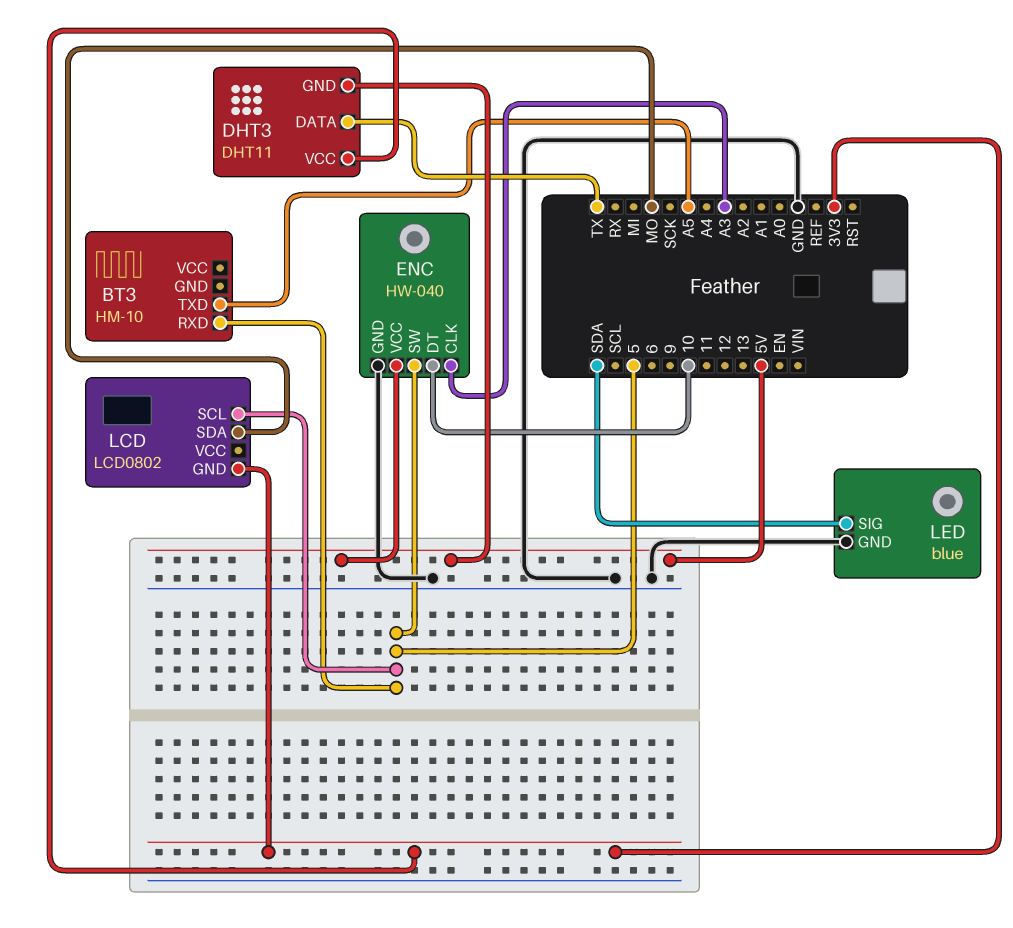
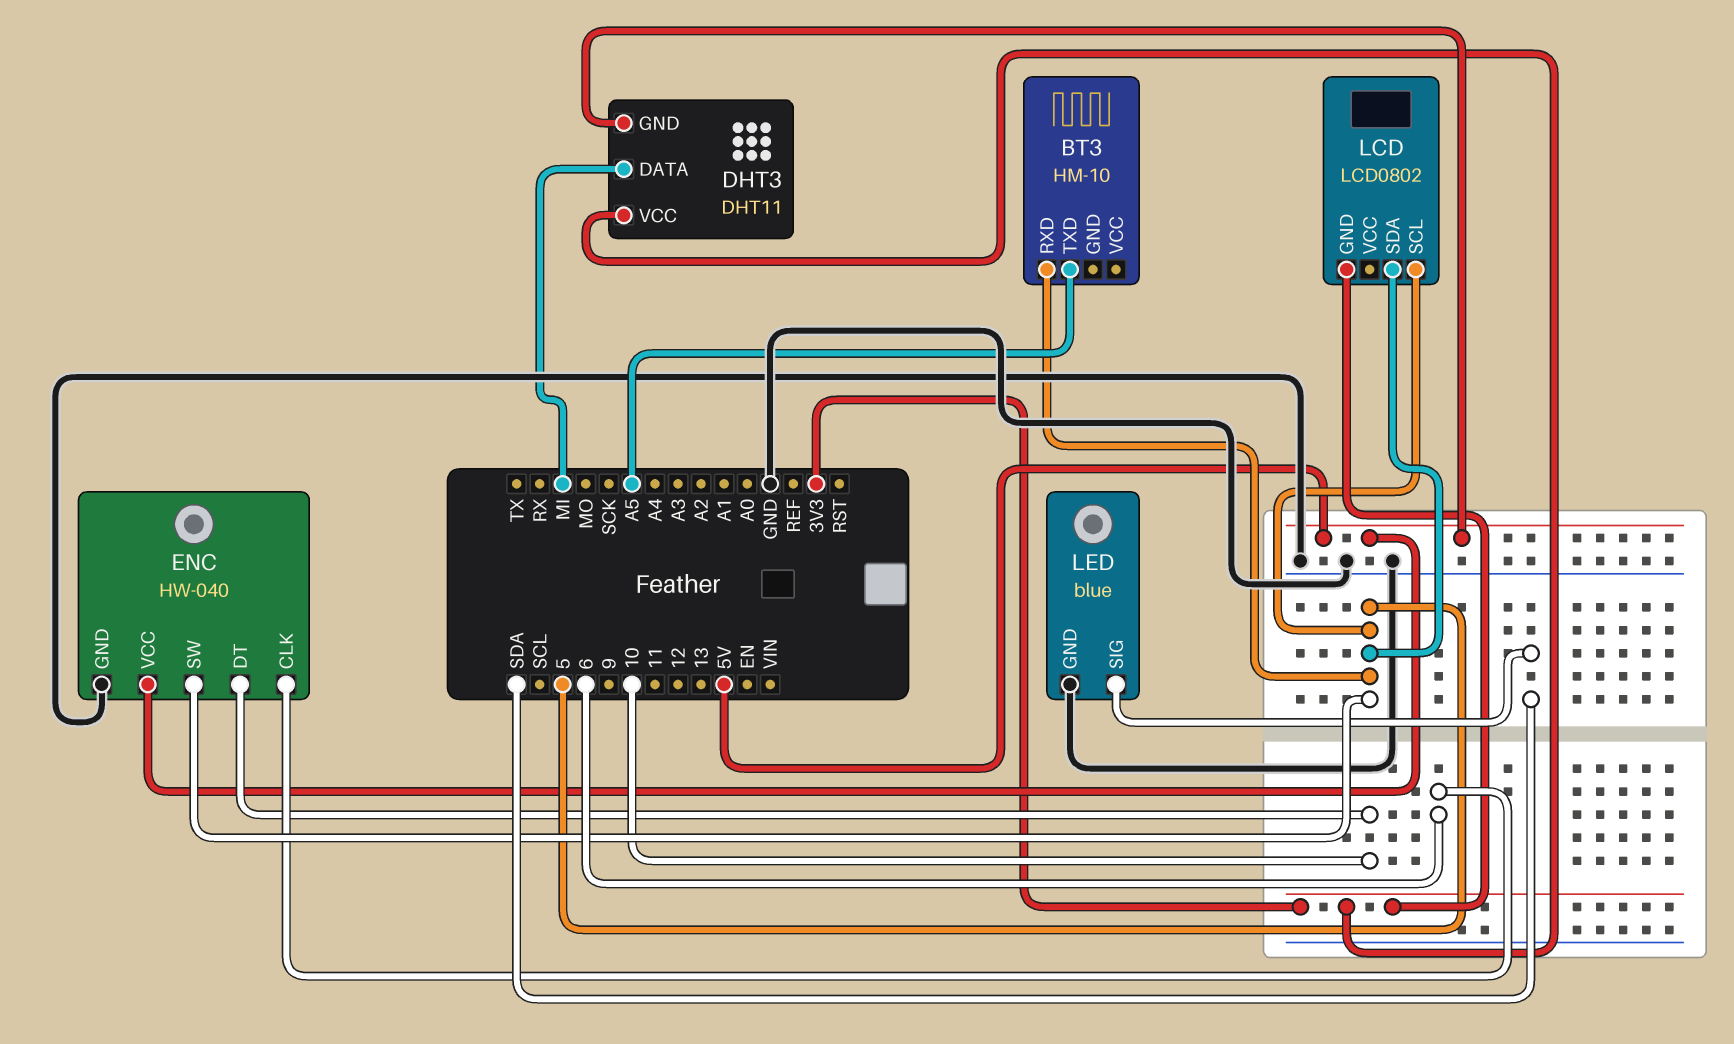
DHT3 pin DATA: TX -> MI
ENC pin CLK: A3 -> 6
LCD pin SDA: MO -> 5

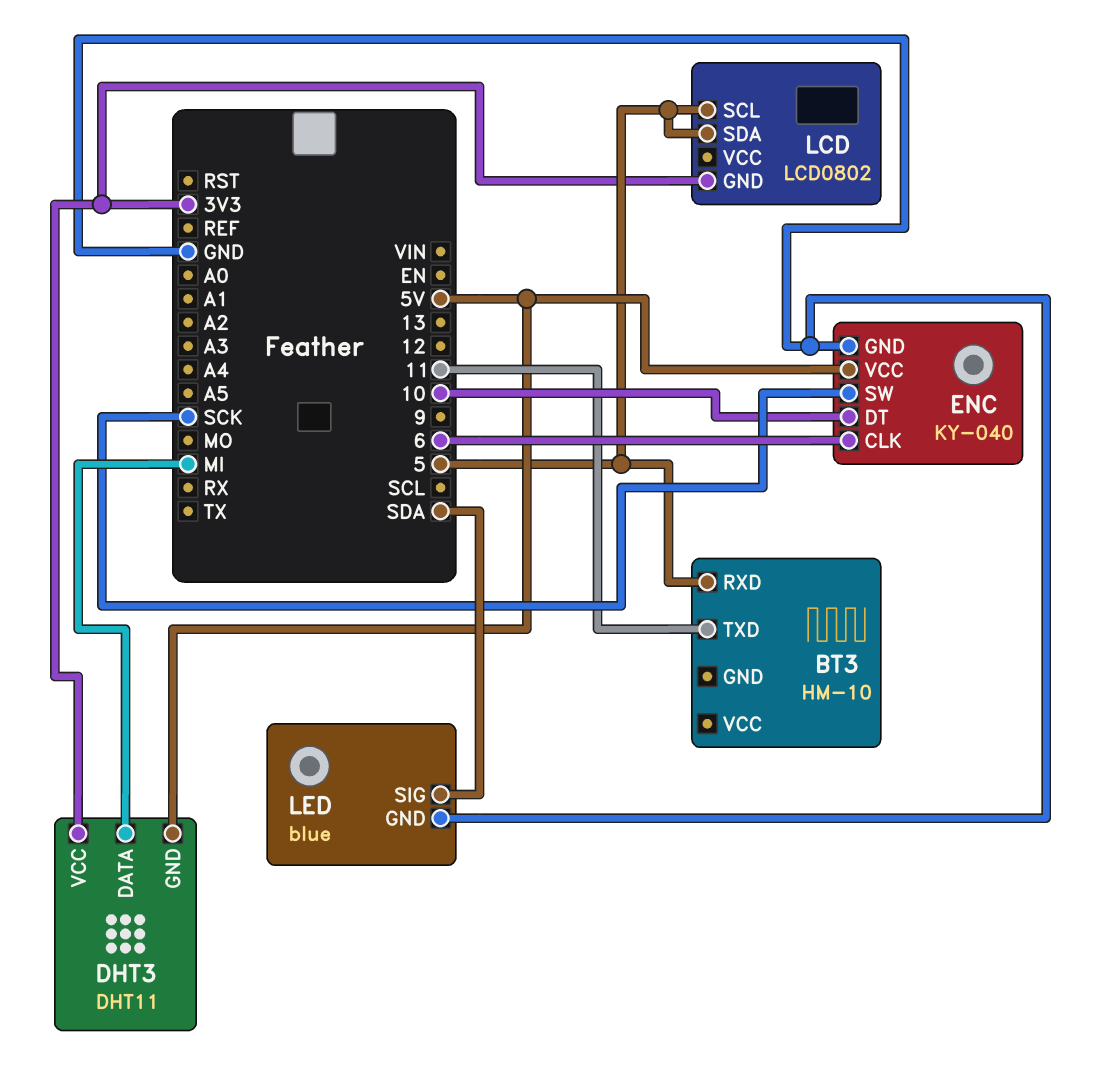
BT3 pin TXD: A5 -> 11
ENC: HW-040 -> KY-040
ENC pin SW: 5 -> SCK

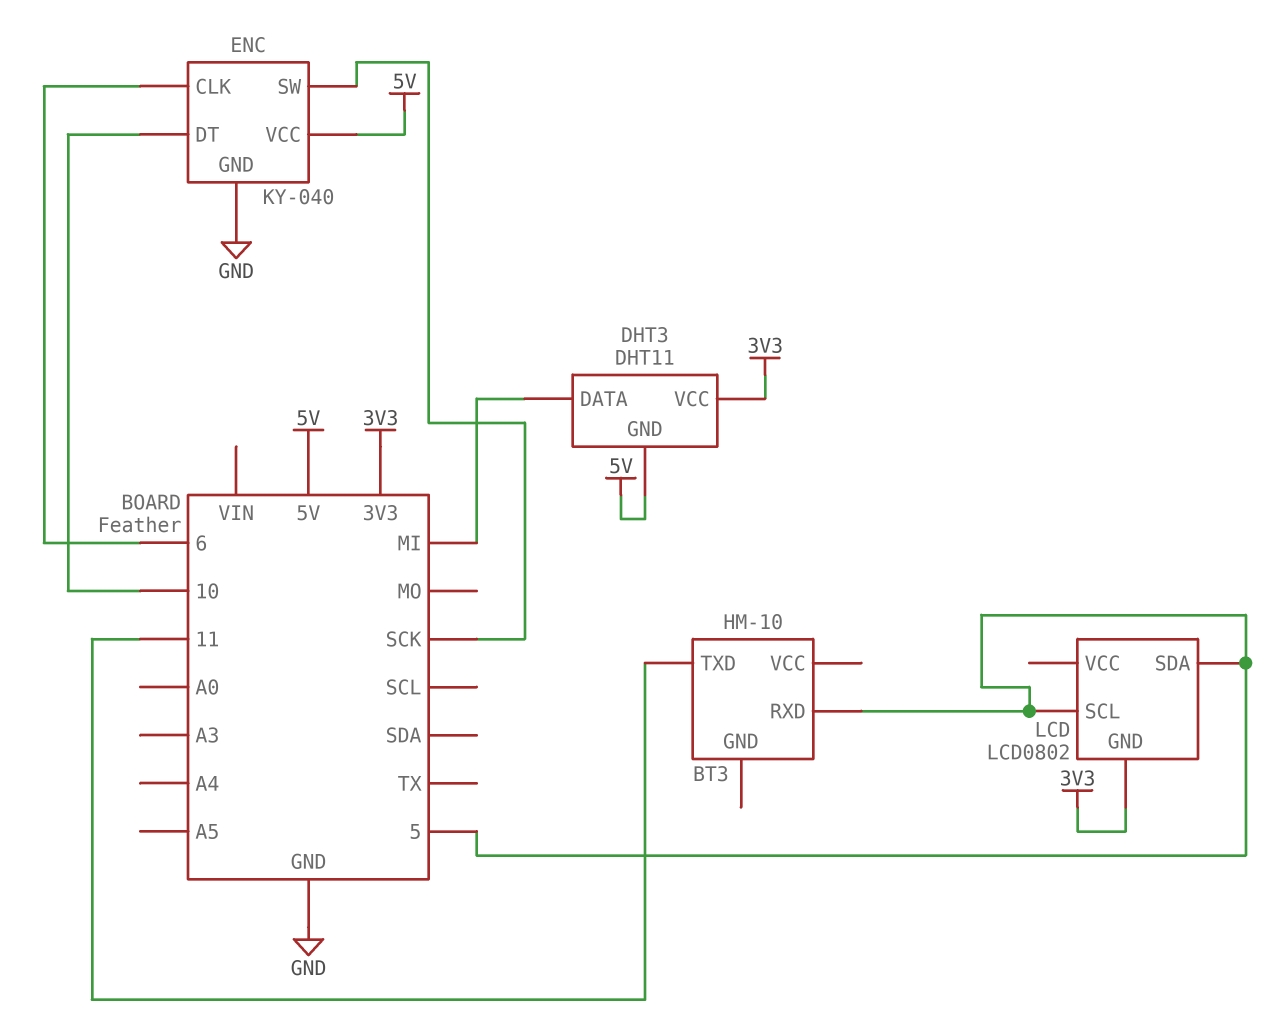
LED: blue -> none
LED pin GND: GND -> none
LED pin SIG: SDA -> none

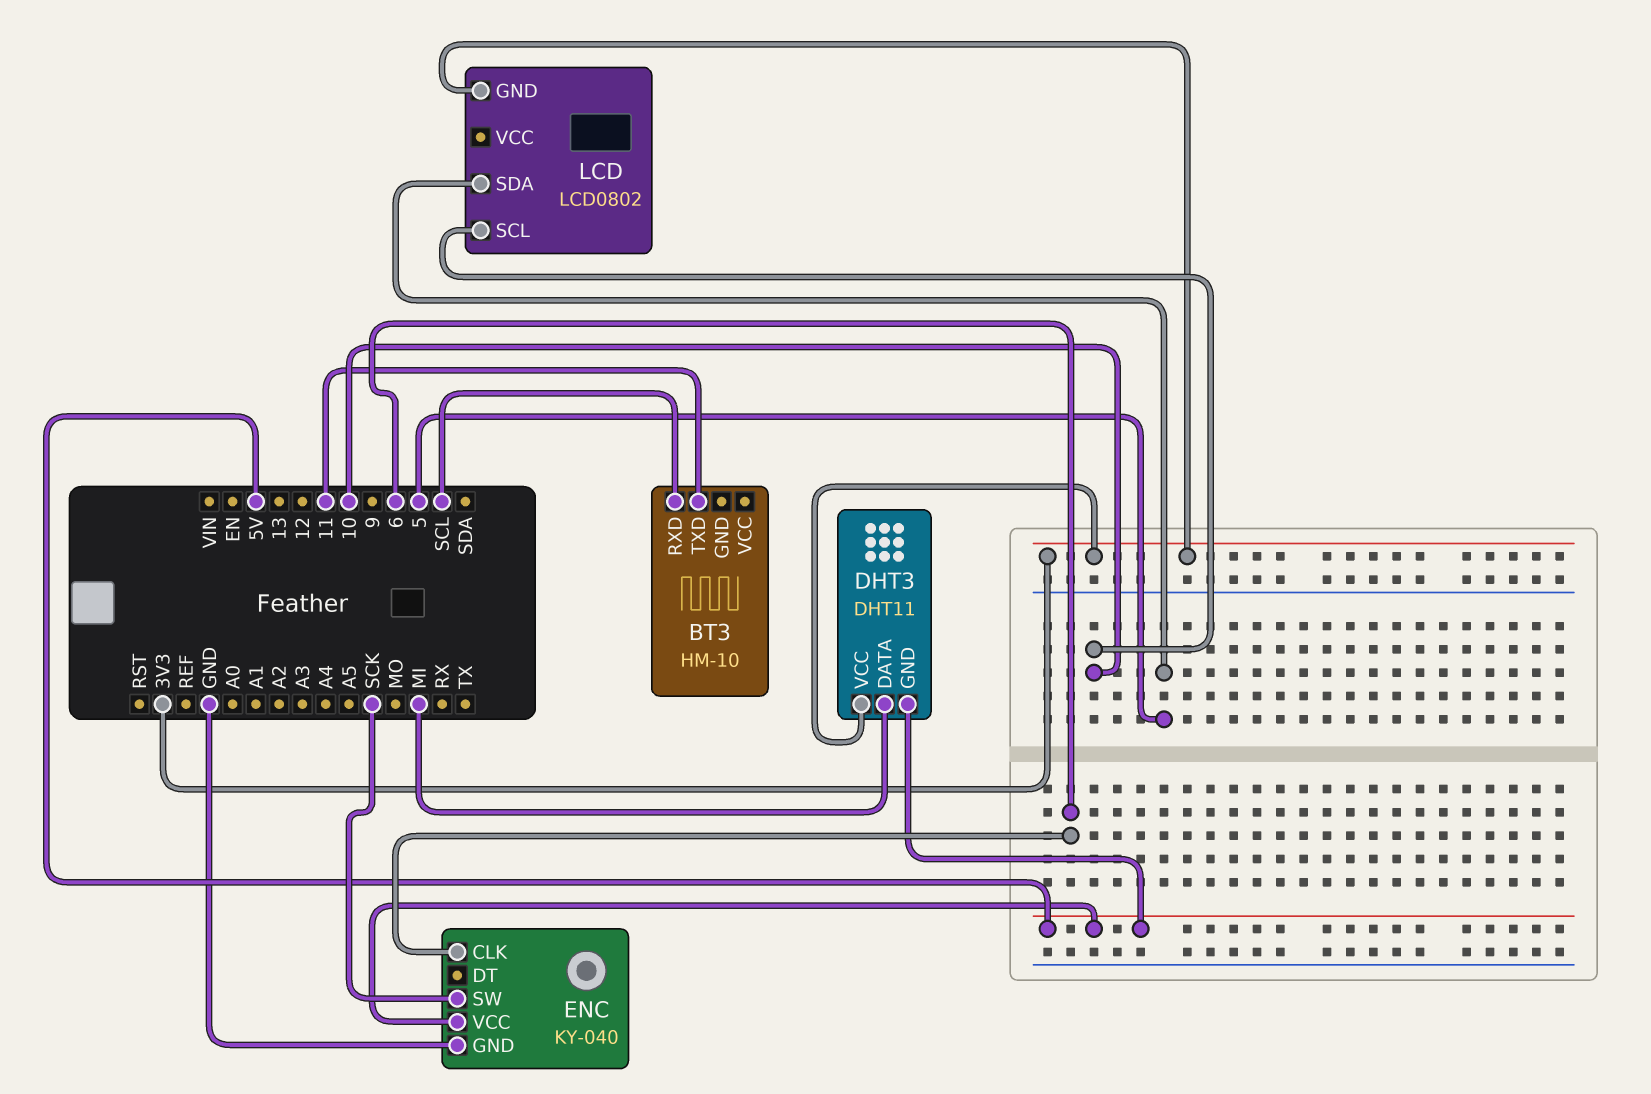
BT3 pin RXD: 5 -> SCL
ENC pin DT: 10 -> none
LCD pin SCL: 5 -> 10

